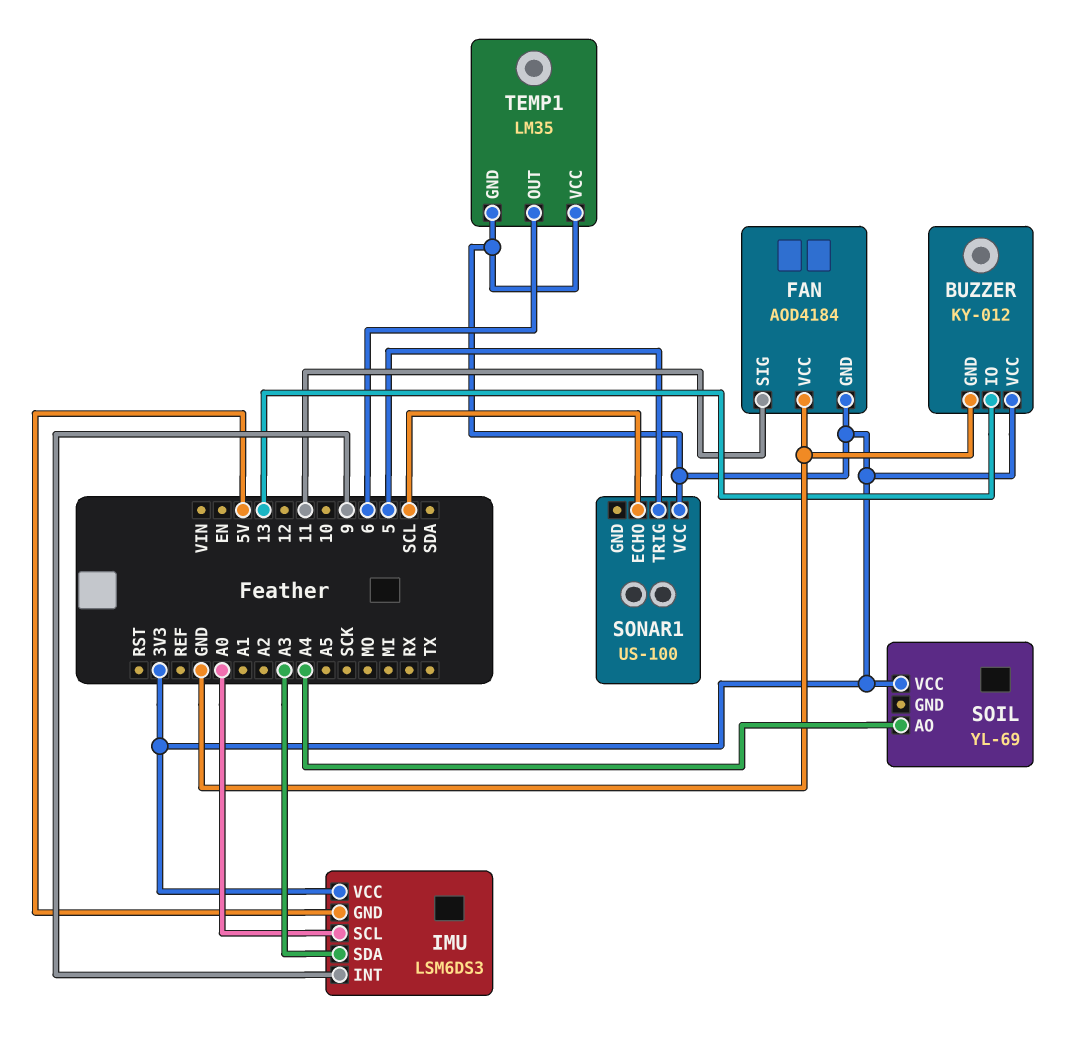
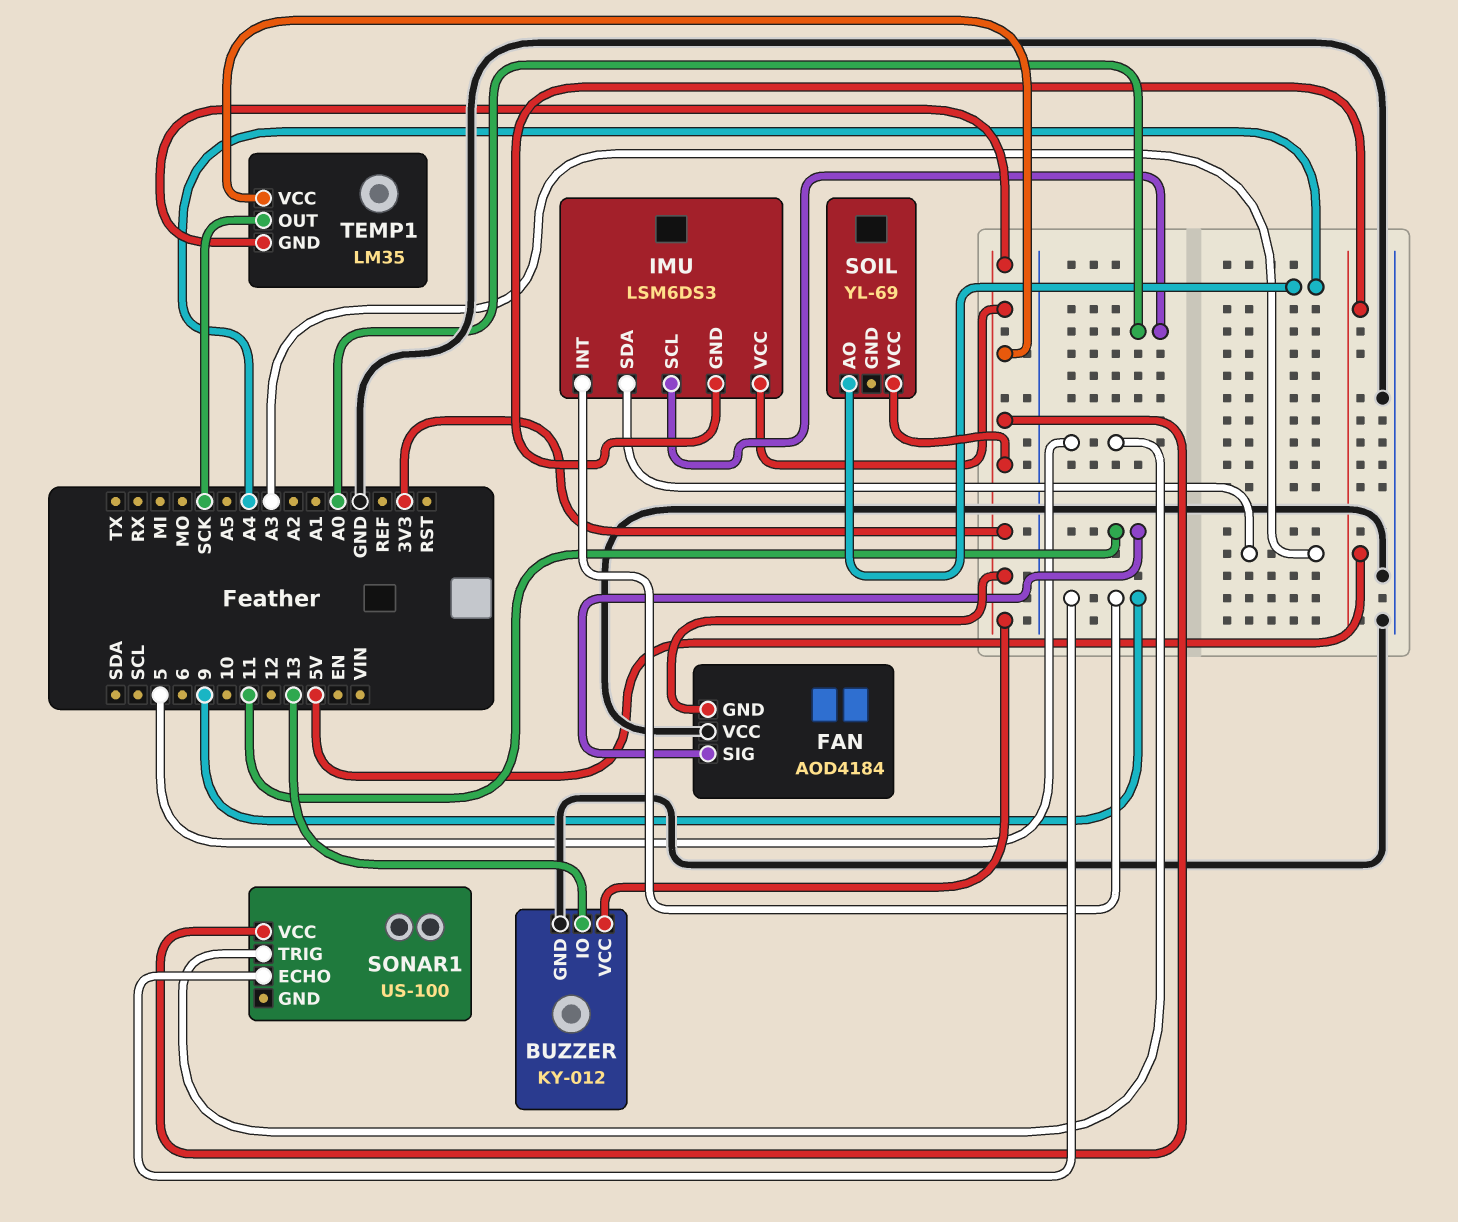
SONAR1 pin ECHO: SCL -> 9
TEMP1 pin OUT: 6 -> SCK

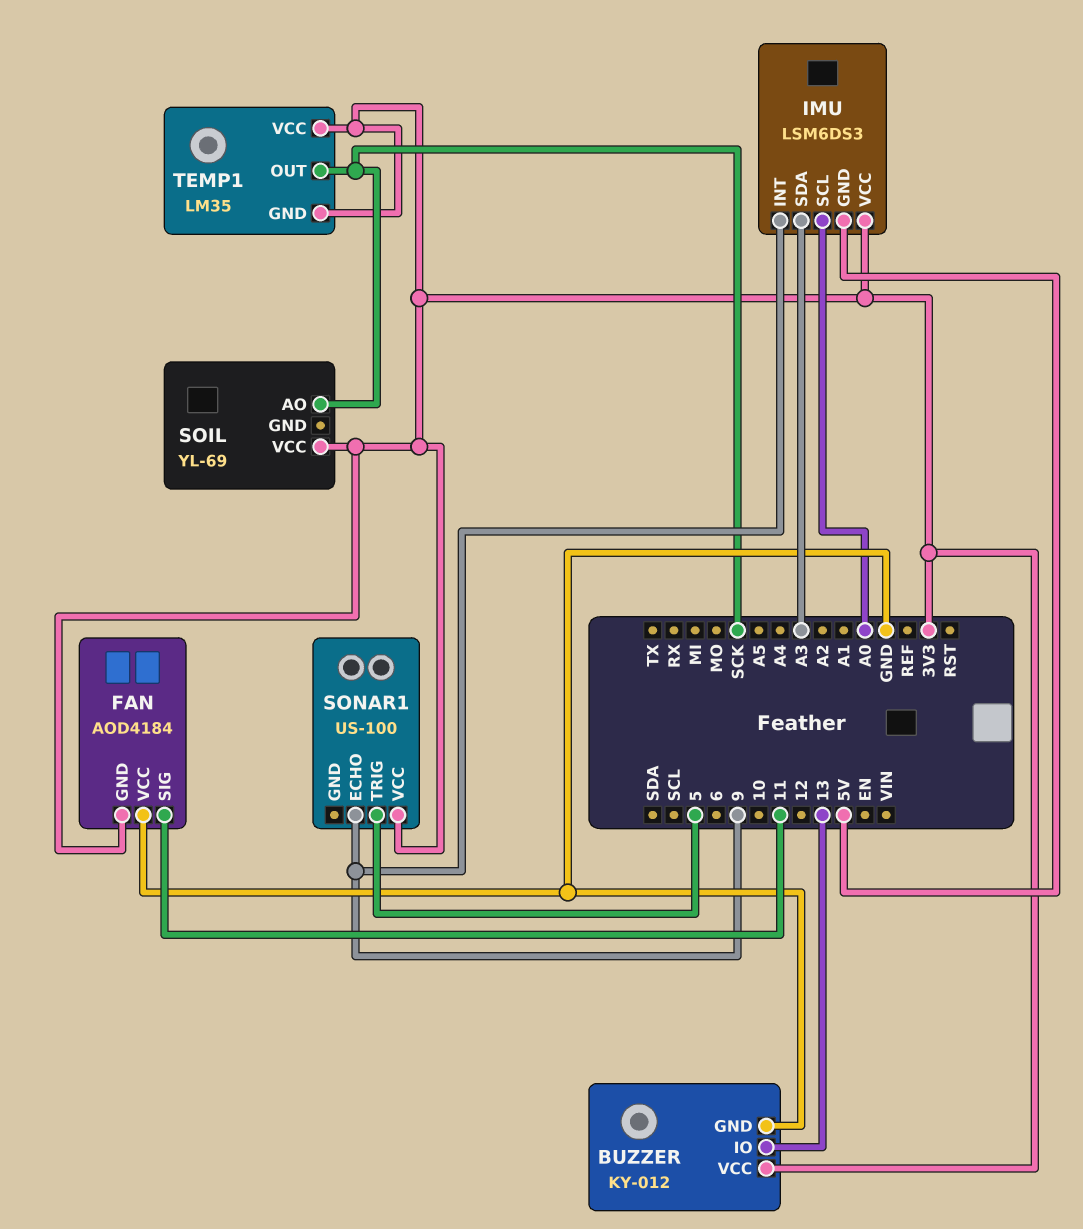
SOIL pin AO: A4 -> SCK

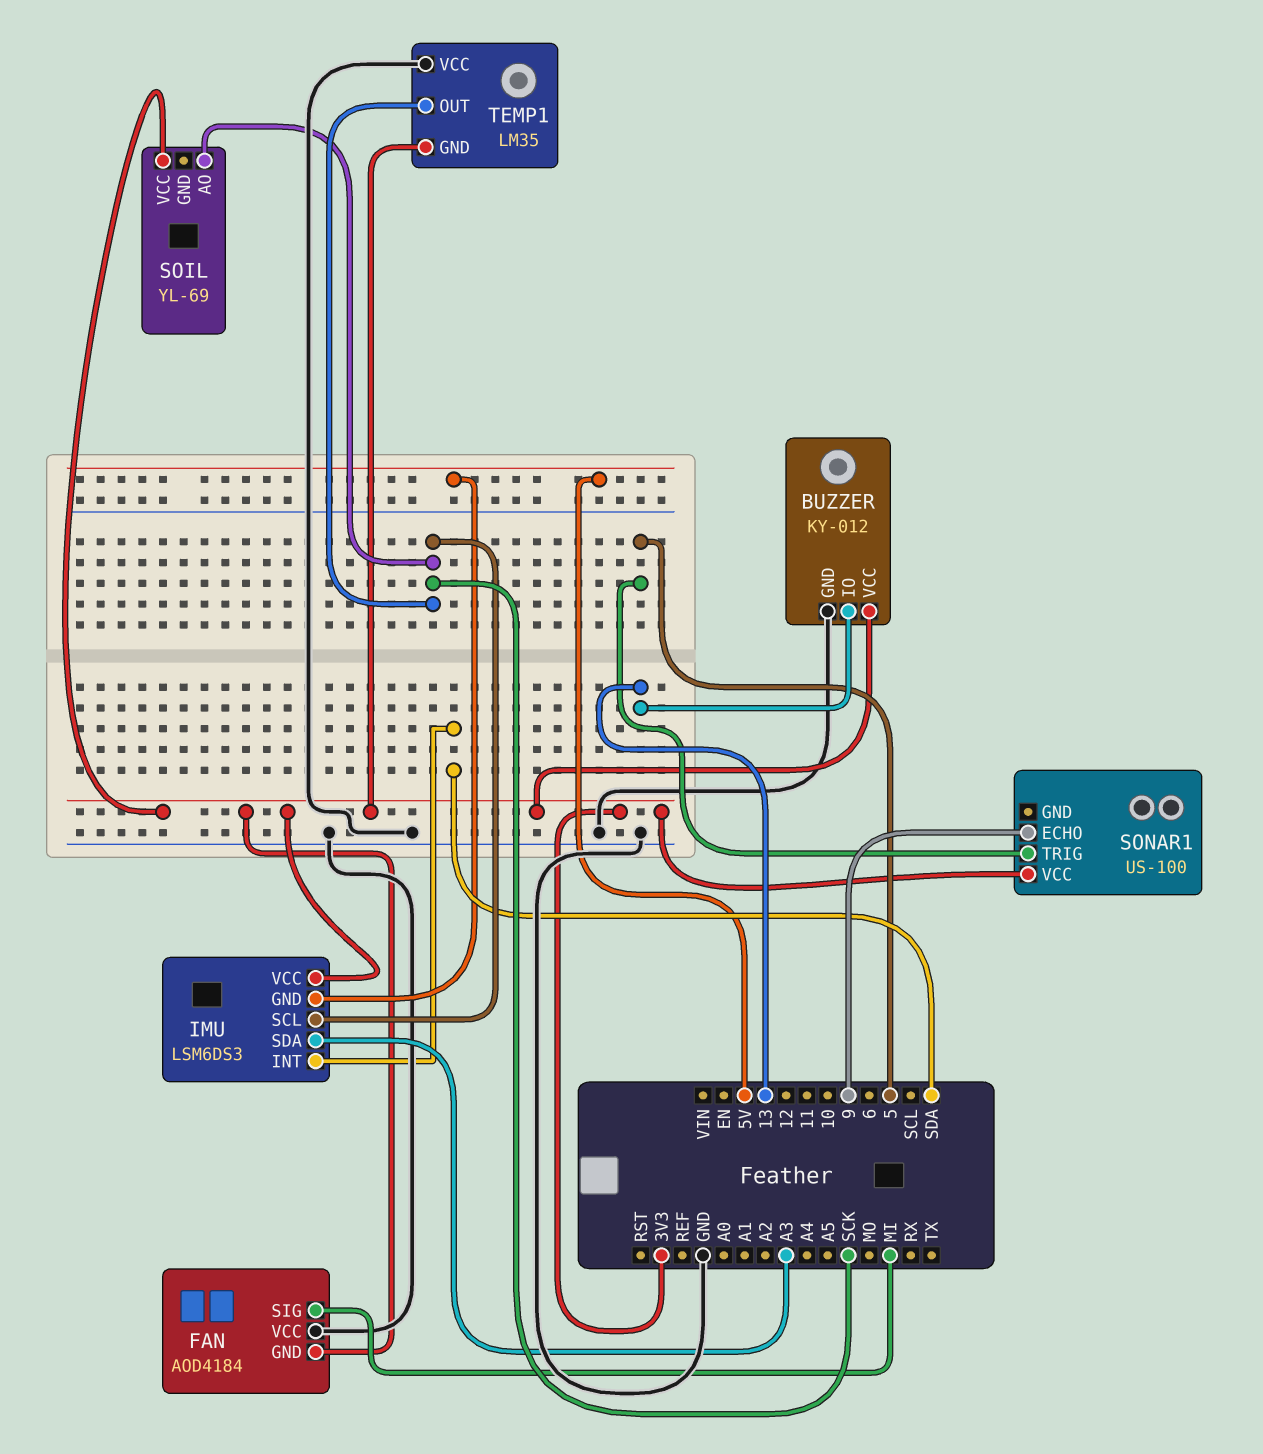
FAN pin SIG: 11 -> MI
IMU pin INT: 9 -> SDA
IMU pin SCL: A0 -> SCK
TEMP1 pin VCC: 3V3 -> GND

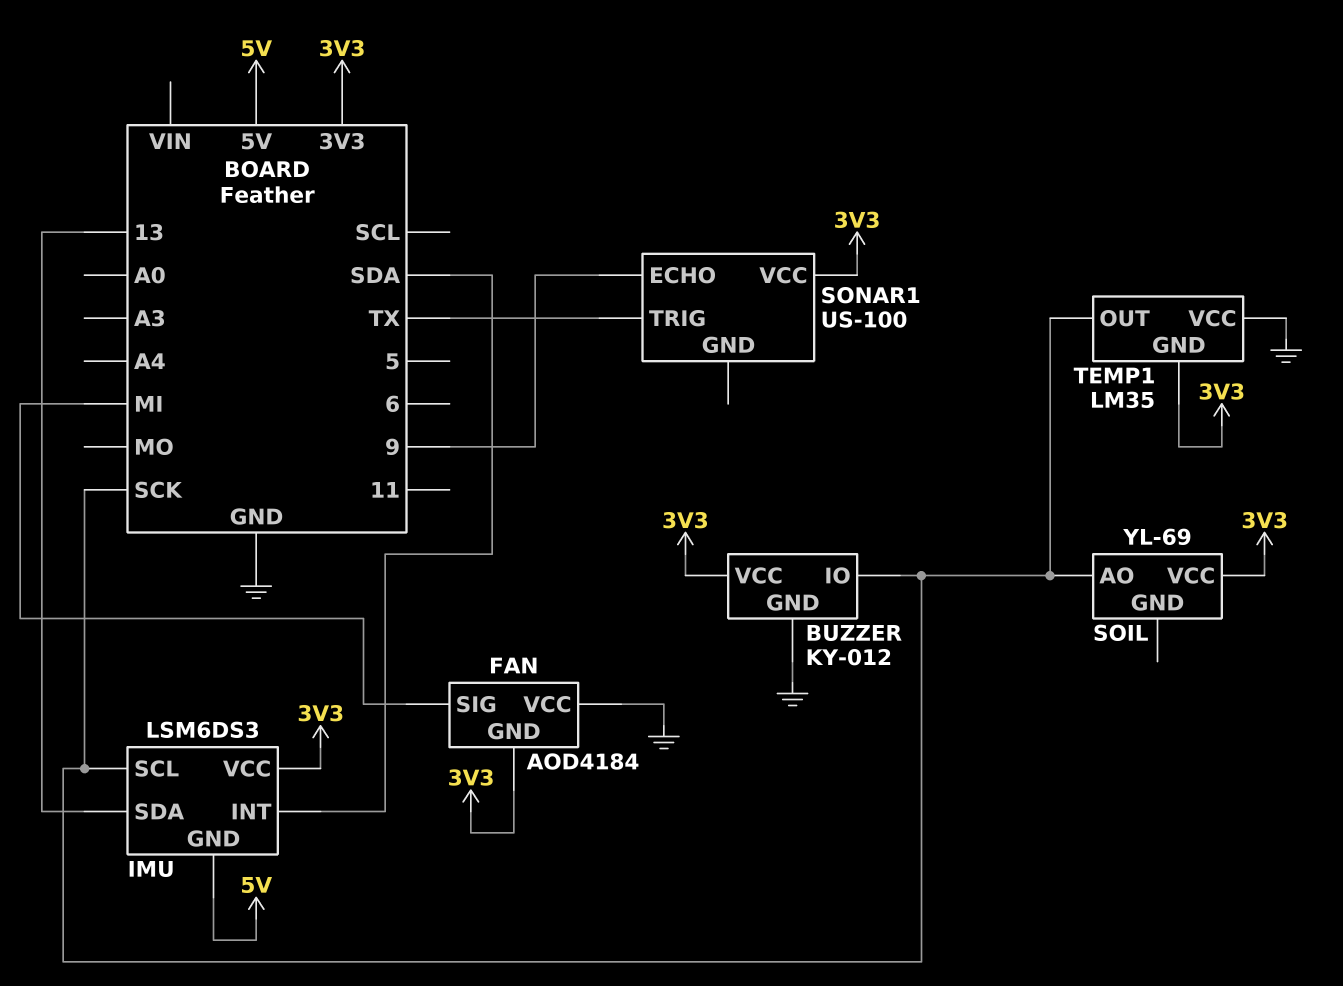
BUZZER pin IO: 13 -> SCK
IMU pin SDA: A3 -> 13
SONAR1 pin TRIG: 5 -> TX

